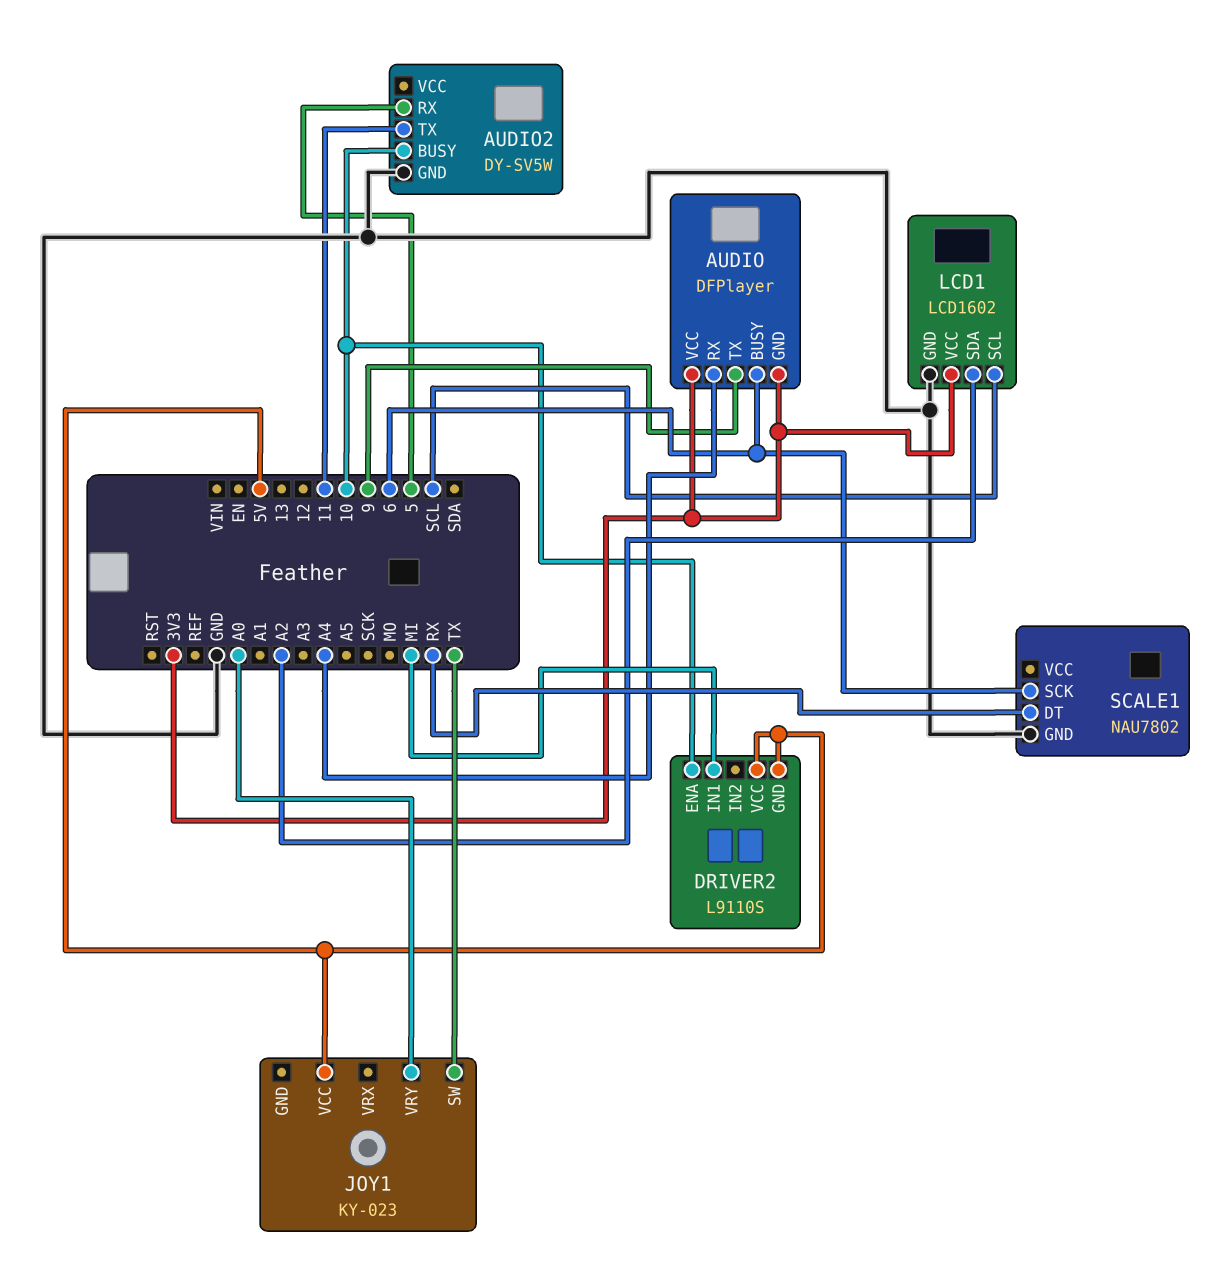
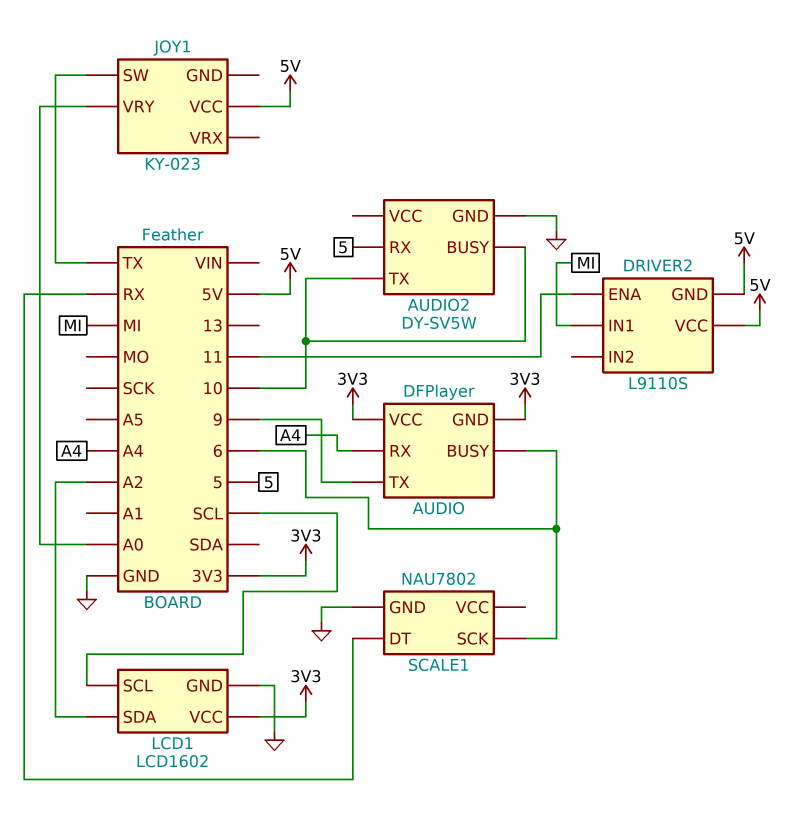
AUDIO2 pin TX: 11 -> 10
DRIVER2 pin ENA: 10 -> 11

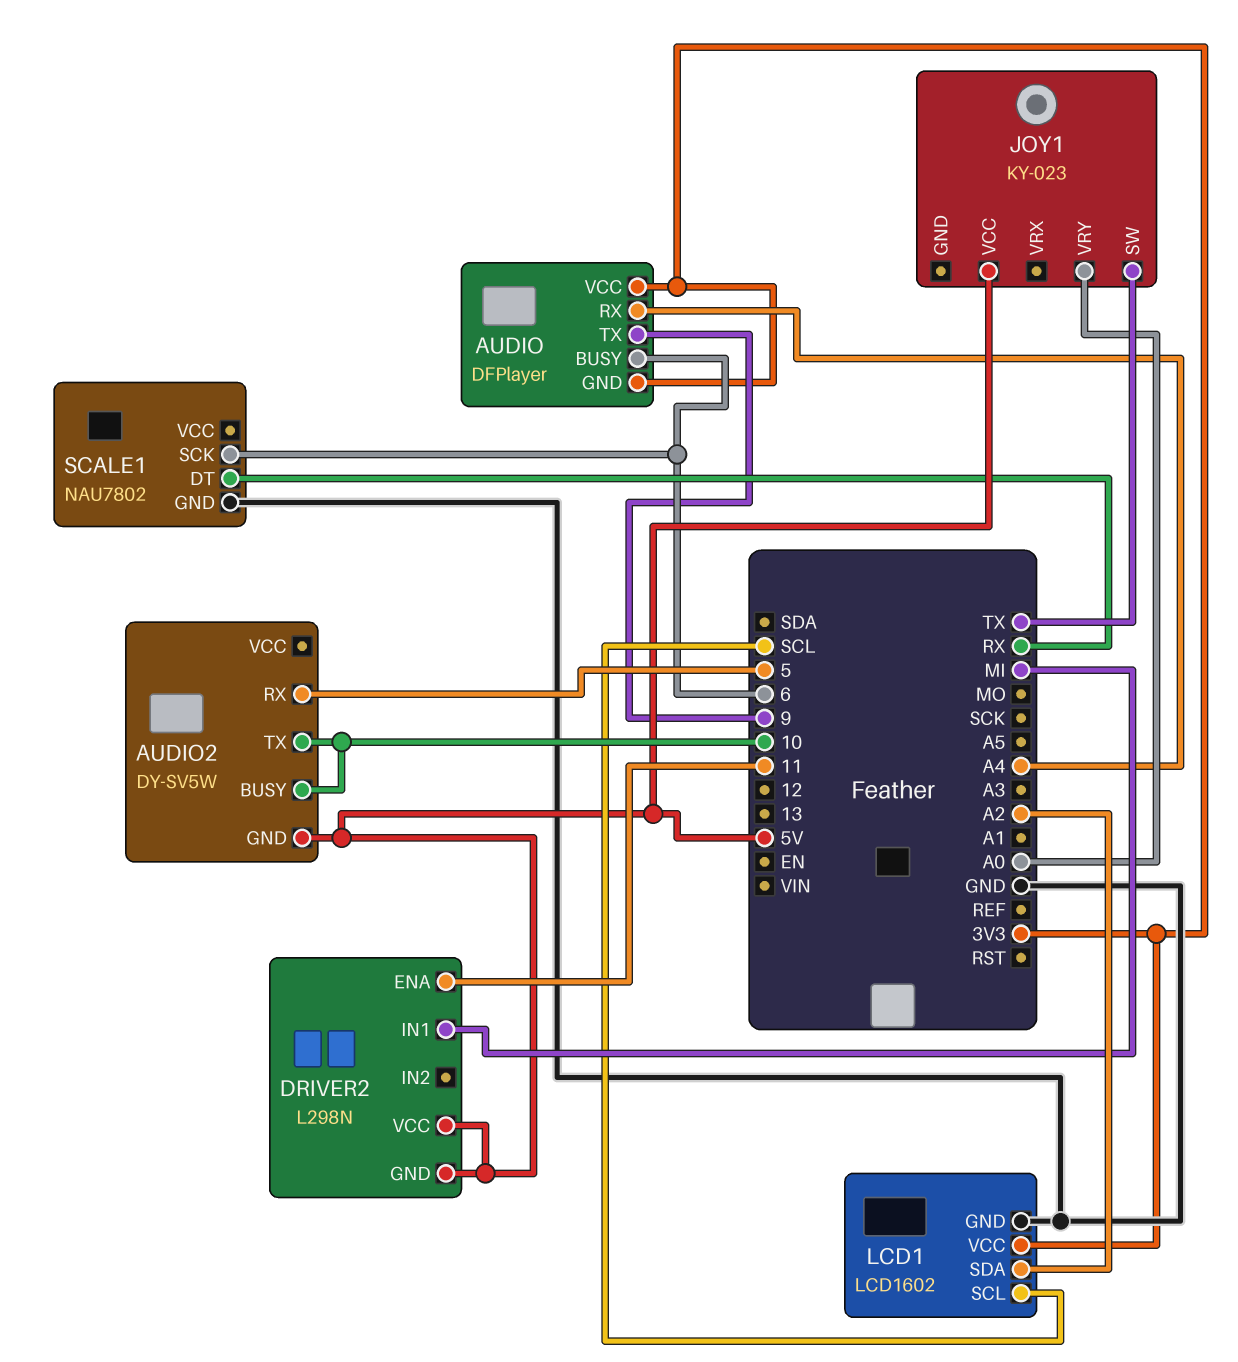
AUDIO2 pin GND: GND -> 5V
DRIVER2: L9110S -> L298N

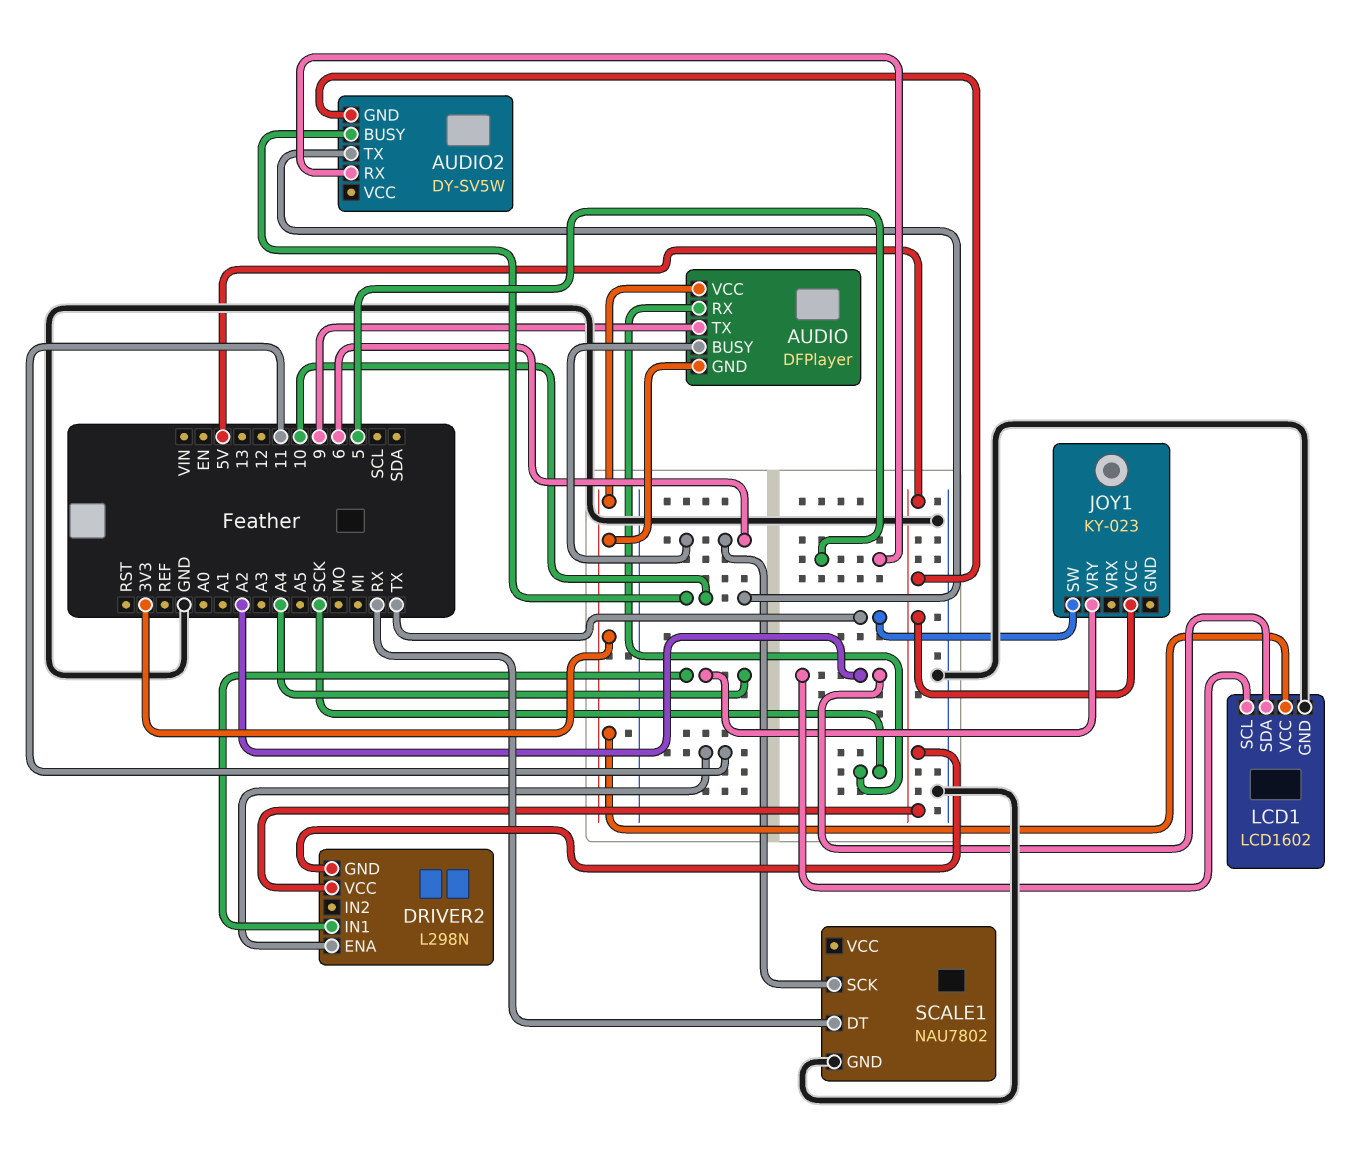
AUDIO pin RX: A4 -> SCK
DRIVER2 pin IN1: MI -> A4
JOY1 pin VRY: A0 -> A4
LCD1 pin SCL: SCL -> A2

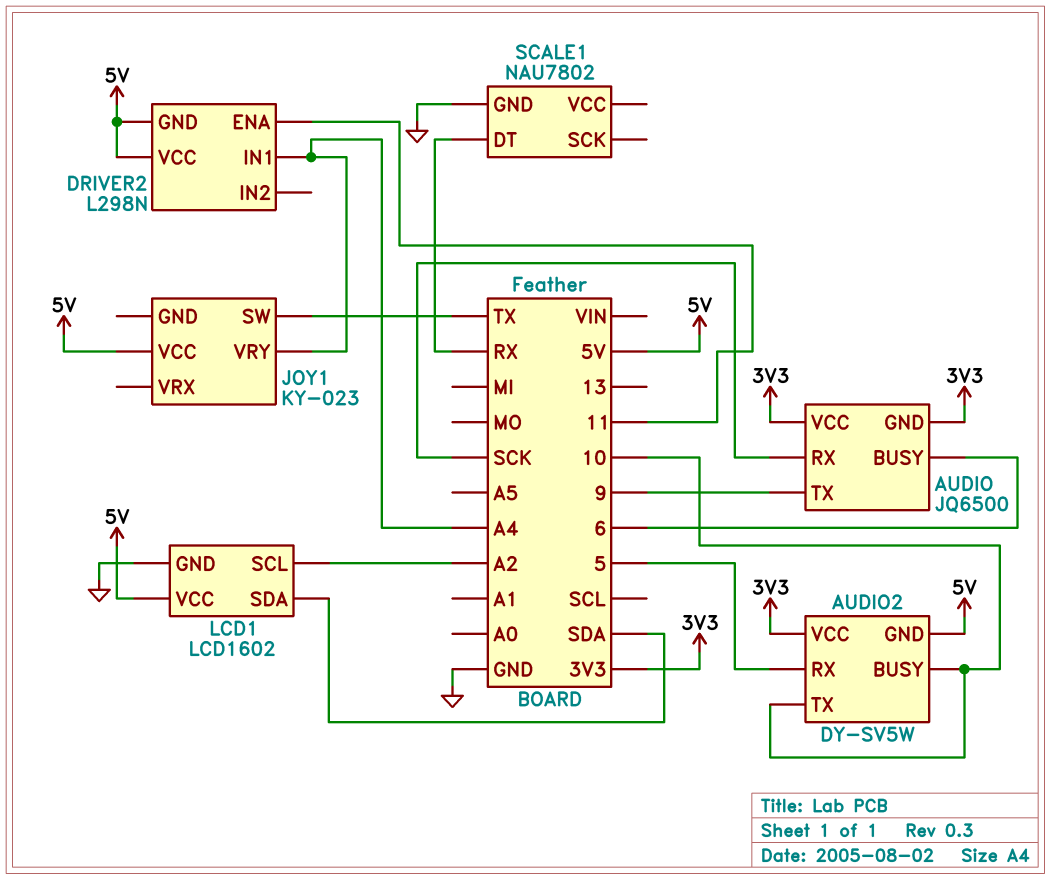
AUDIO: DFPlayer -> JQ6500
AUDIO2 pin VCC: none -> 3V3
LCD1 pin SDA: A2 -> SDA
LCD1 pin VCC: 3V3 -> 5V
SCALE1 pin SCK: 6 -> none

